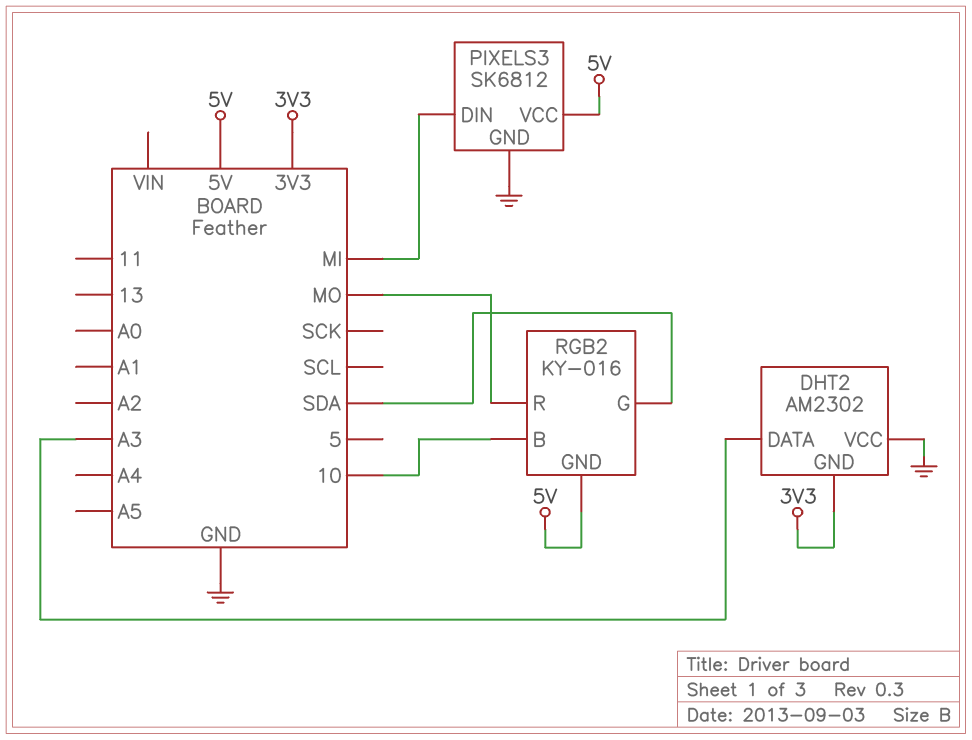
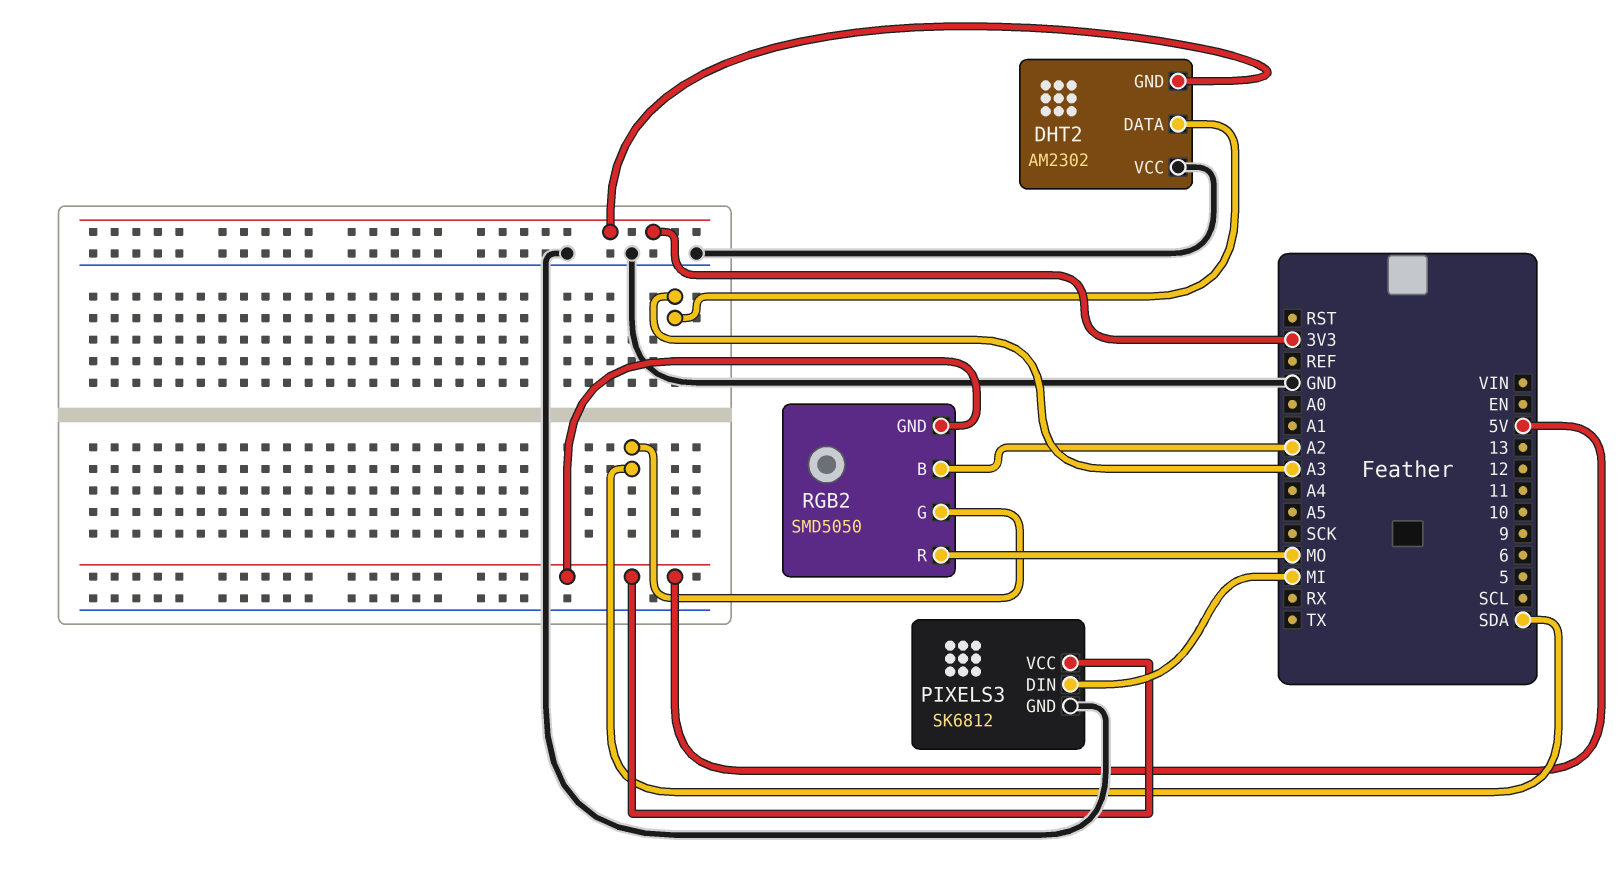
RGB2: KY-016 -> SMD5050
RGB2 pin B: 10 -> A2

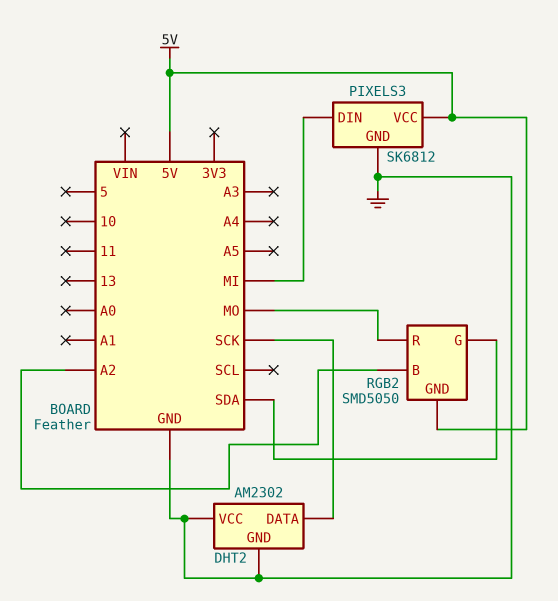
DHT2 pin DATA: A3 -> SCK
DHT2 pin GND: 3V3 -> GND

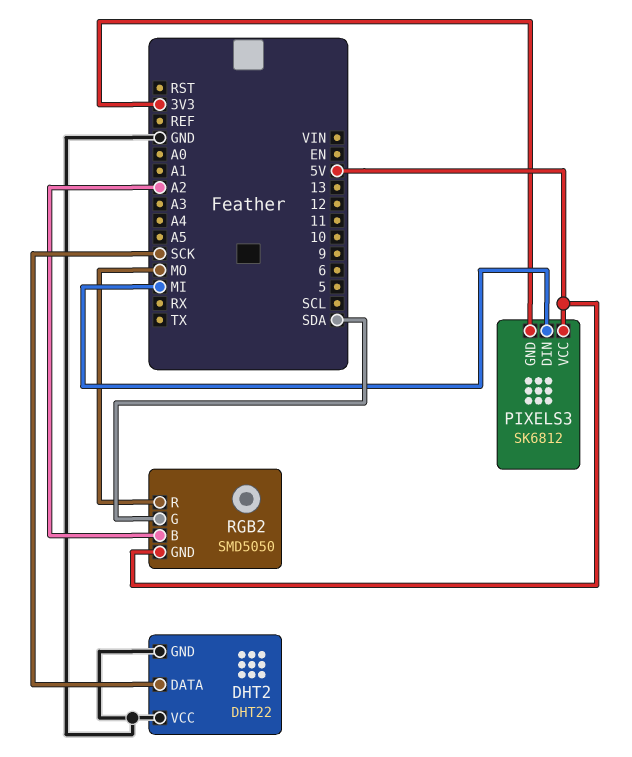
DHT2: AM2302 -> DHT22
PIXELS3 pin GND: GND -> 3V3

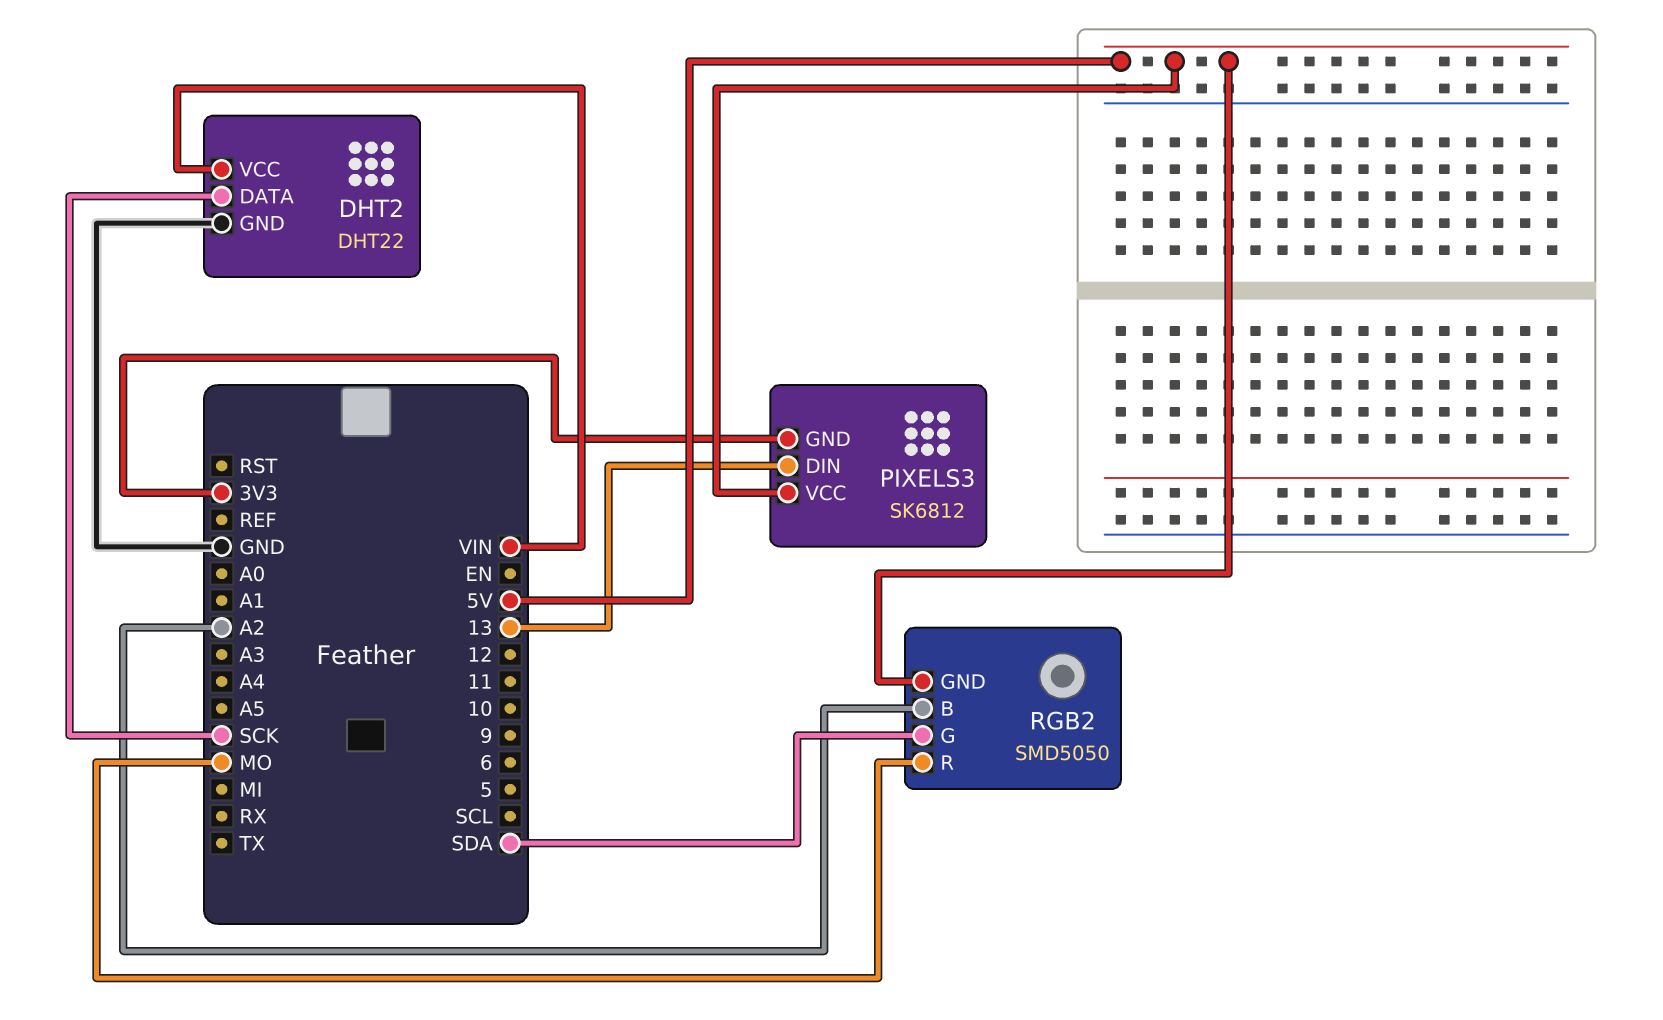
DHT2 pin VCC: GND -> VIN
PIXELS3 pin DIN: MI -> 13

